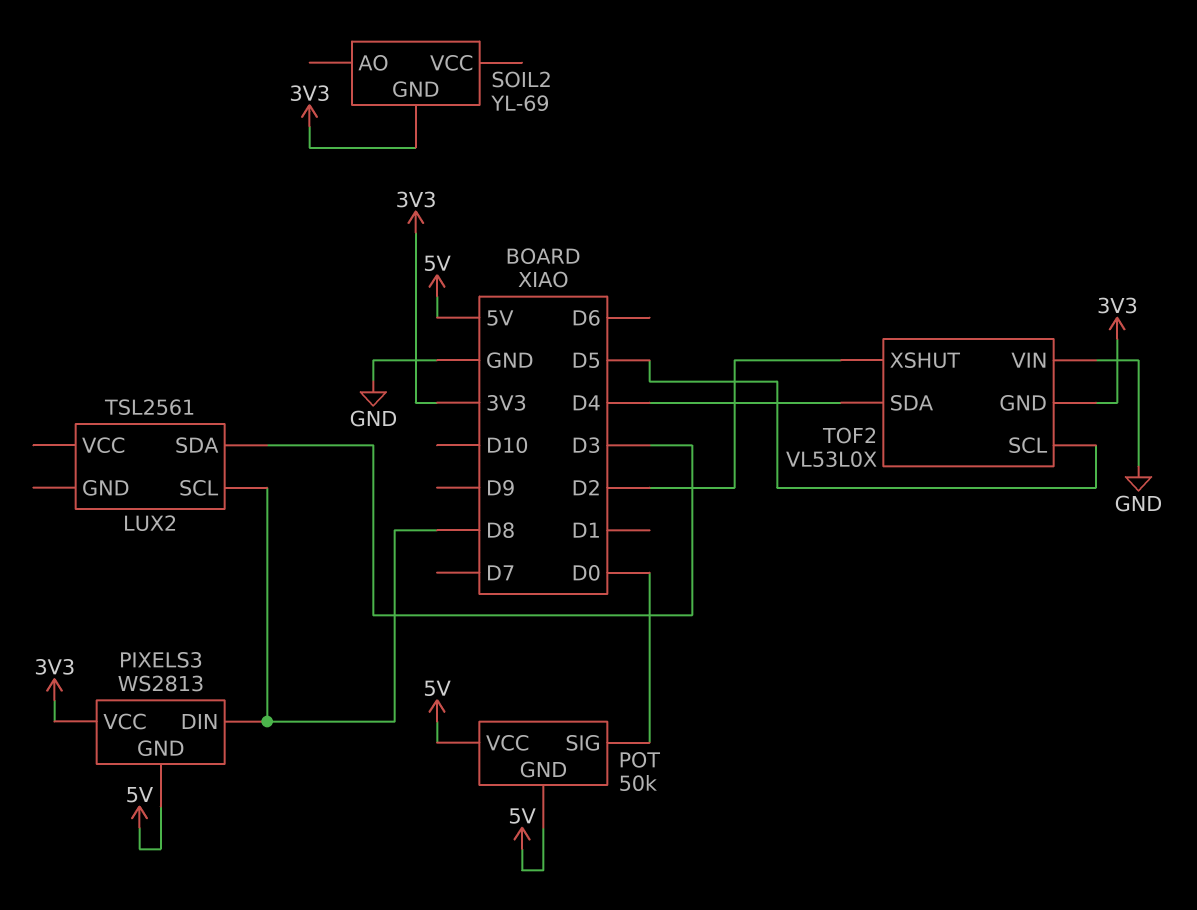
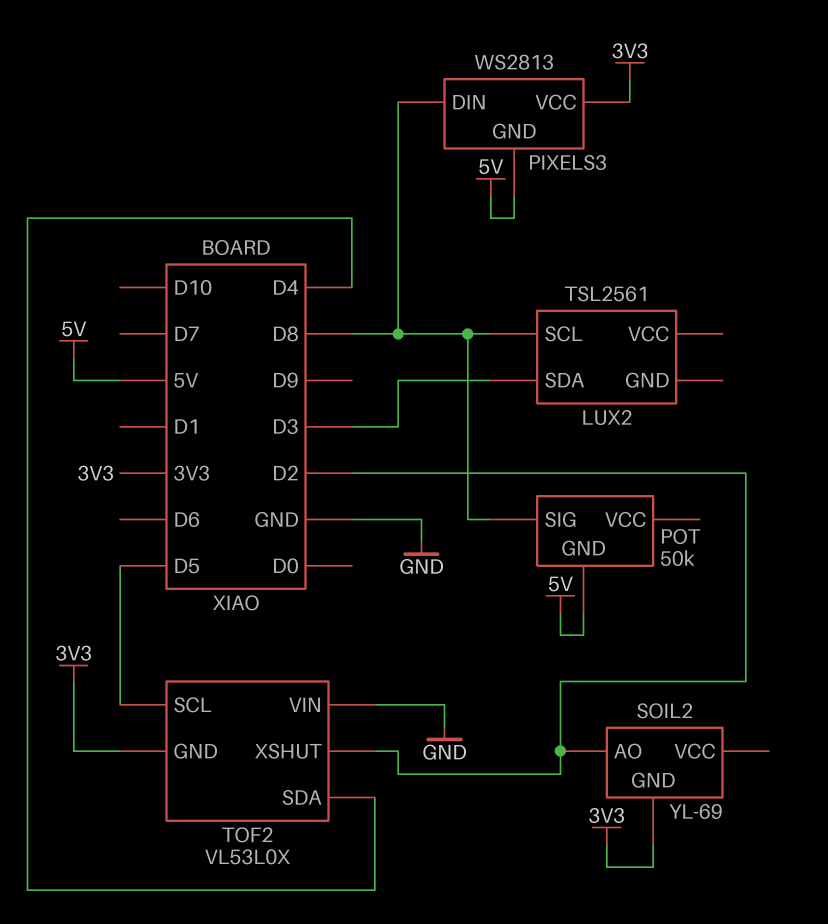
POT pin SIG: D0 -> D8
POT pin VCC: 5V -> none
SOIL2 pin AO: none -> D2

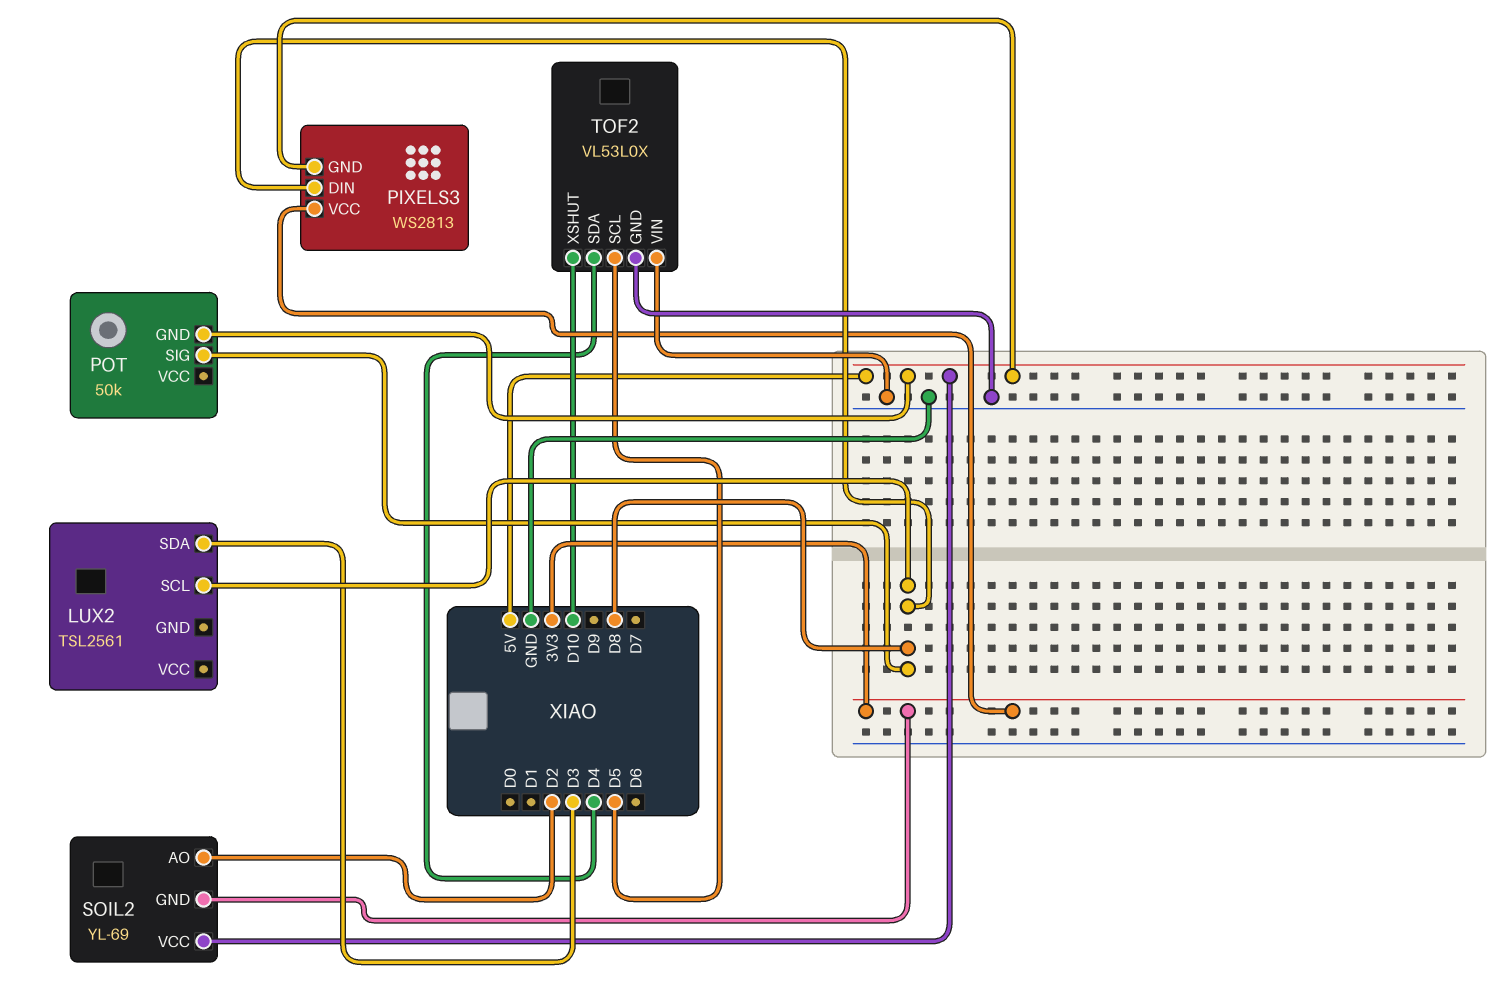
SOIL2 pin VCC: none -> 5V
TOF2 pin GND: 3V3 -> GND
TOF2 pin XSHUT: D2 -> D10

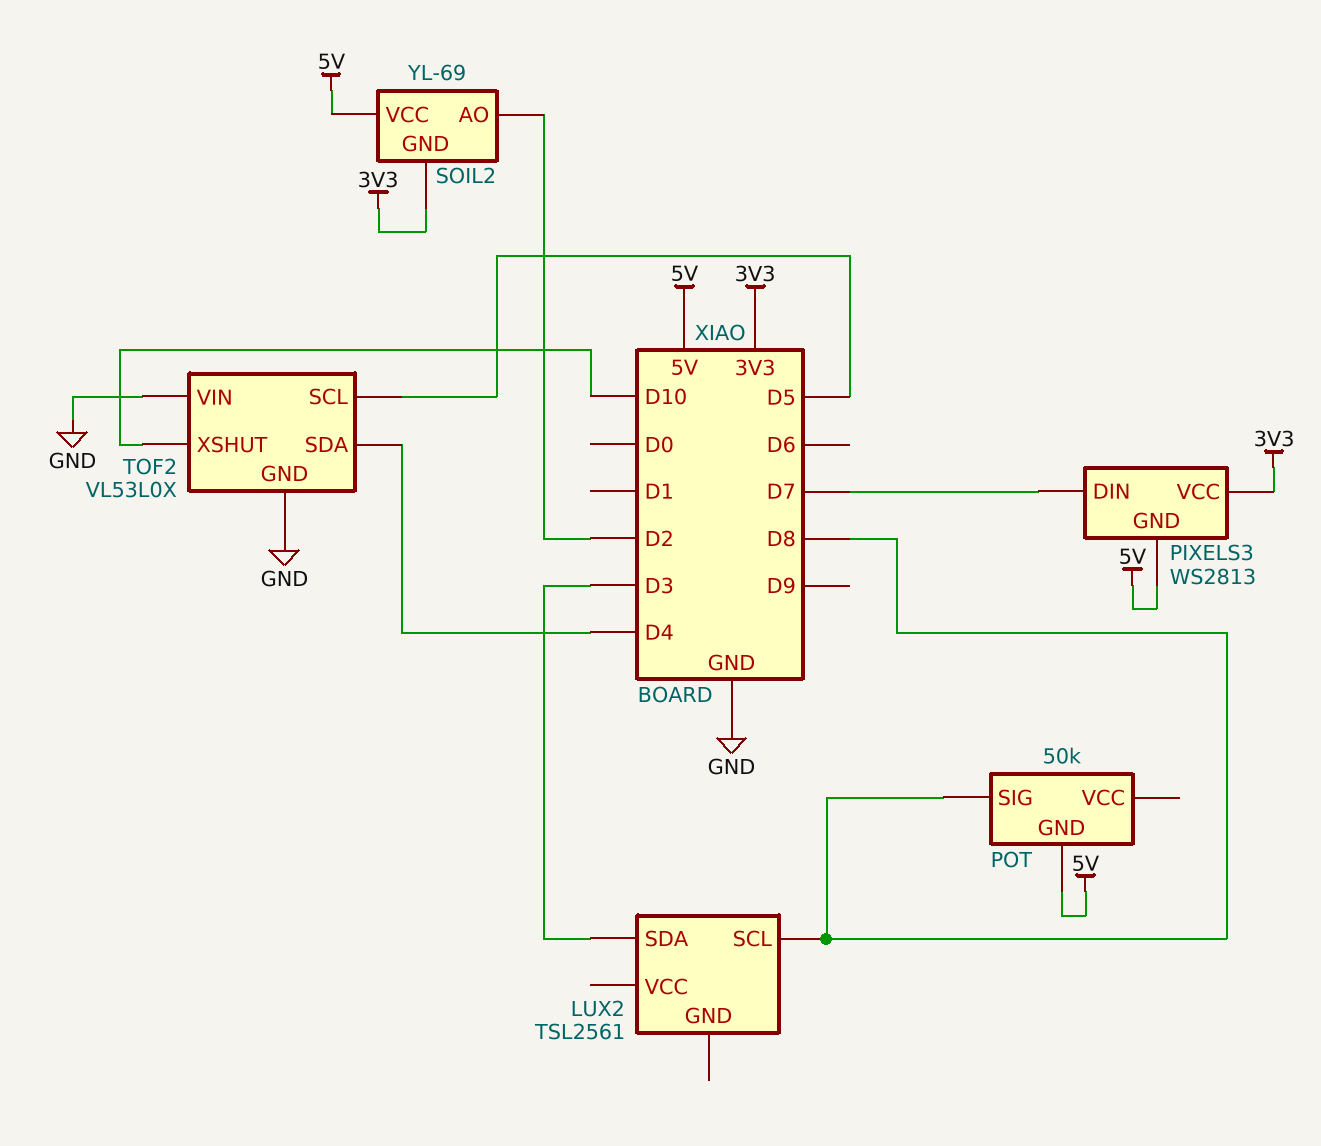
PIXELS3 pin DIN: D8 -> D7

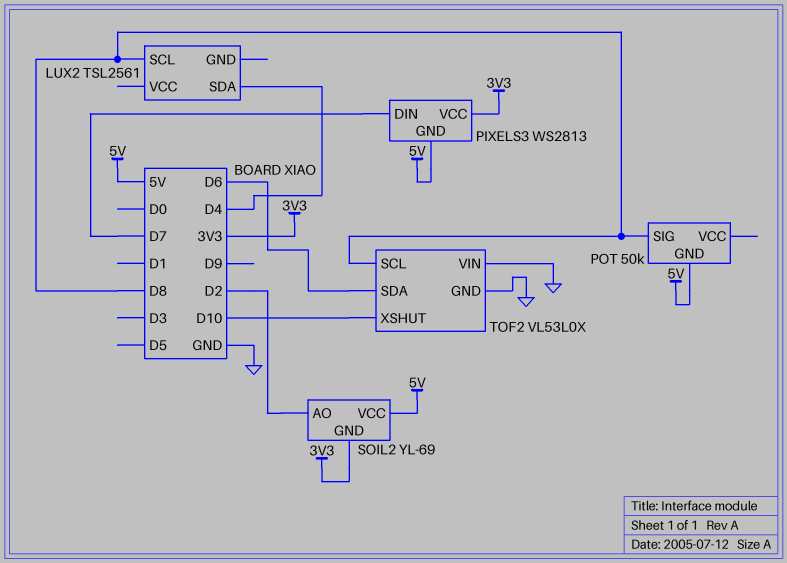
LUX2 pin SDA: D3 -> D4
TOF2 pin SCL: D5 -> D8
TOF2 pin SDA: D4 -> D6

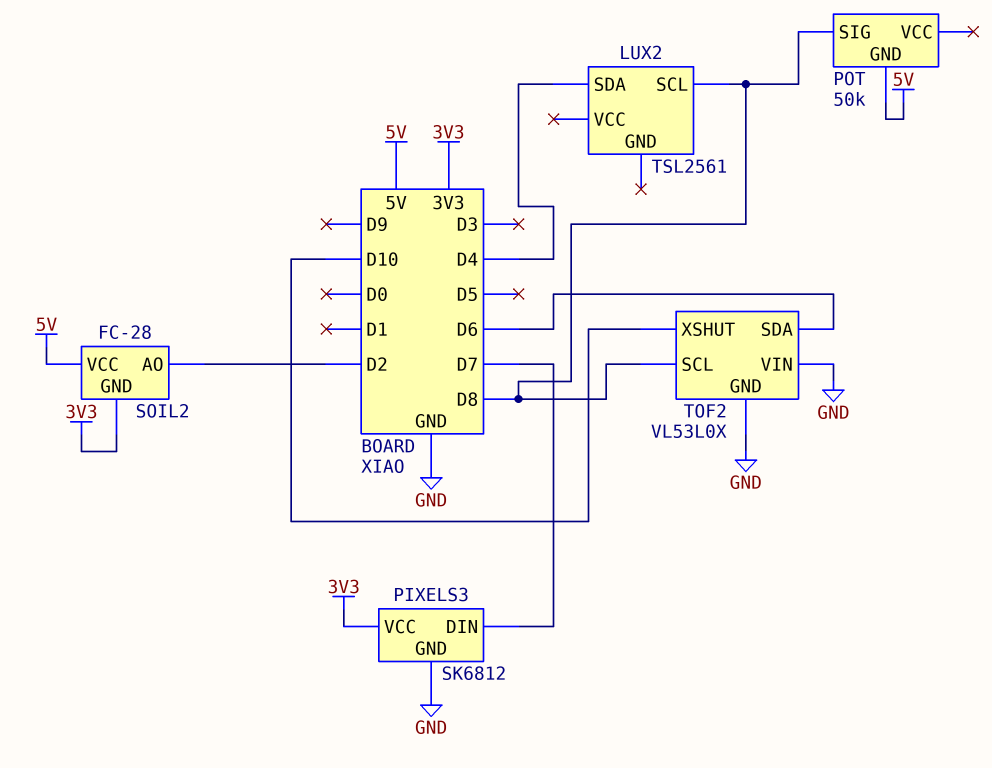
PIXELS3: WS2813 -> SK6812
PIXELS3 pin GND: 5V -> GND
SOIL2: YL-69 -> FC-28

